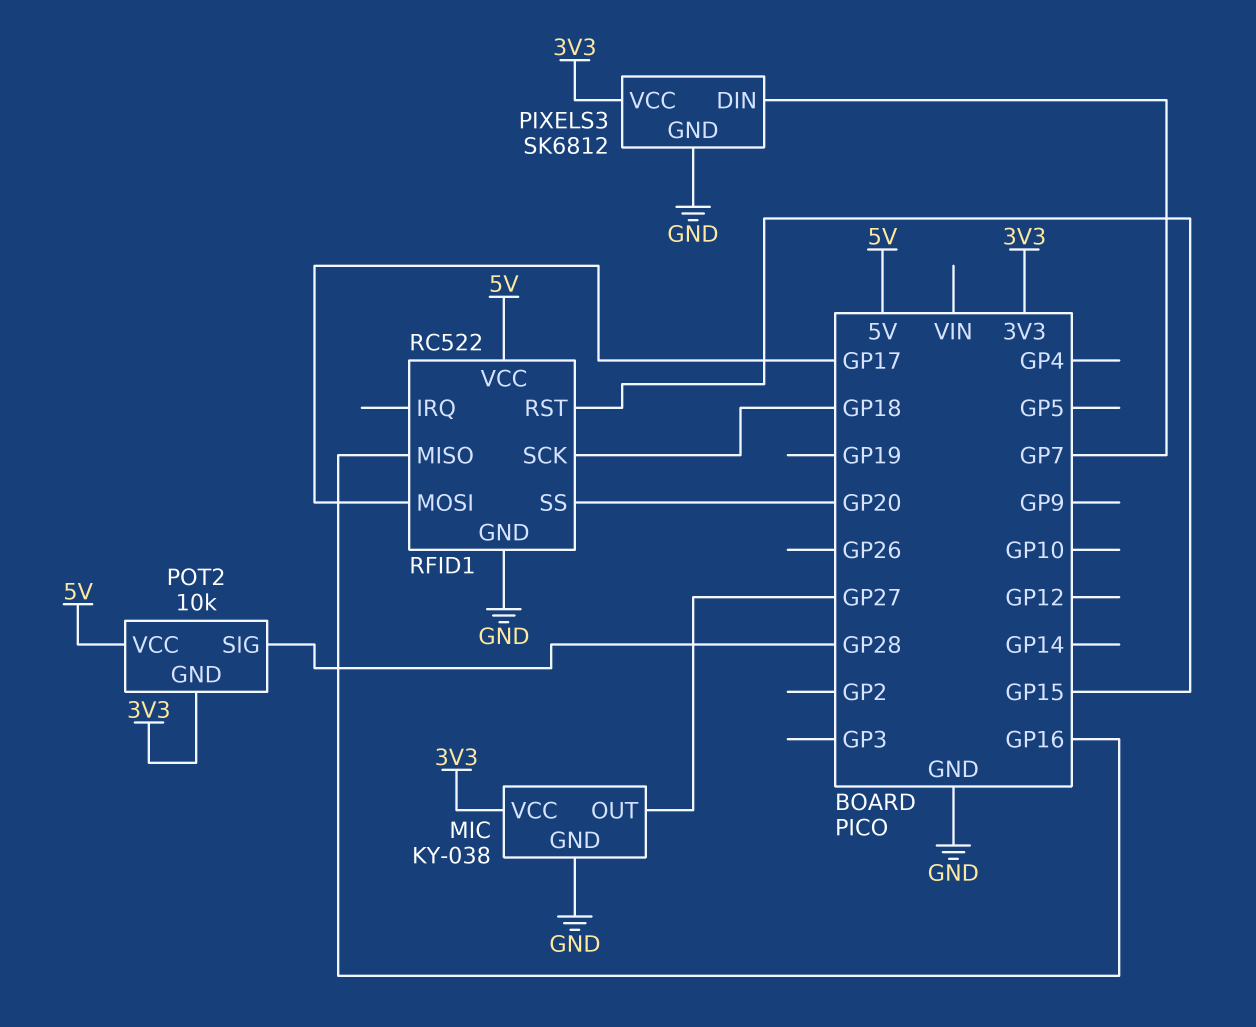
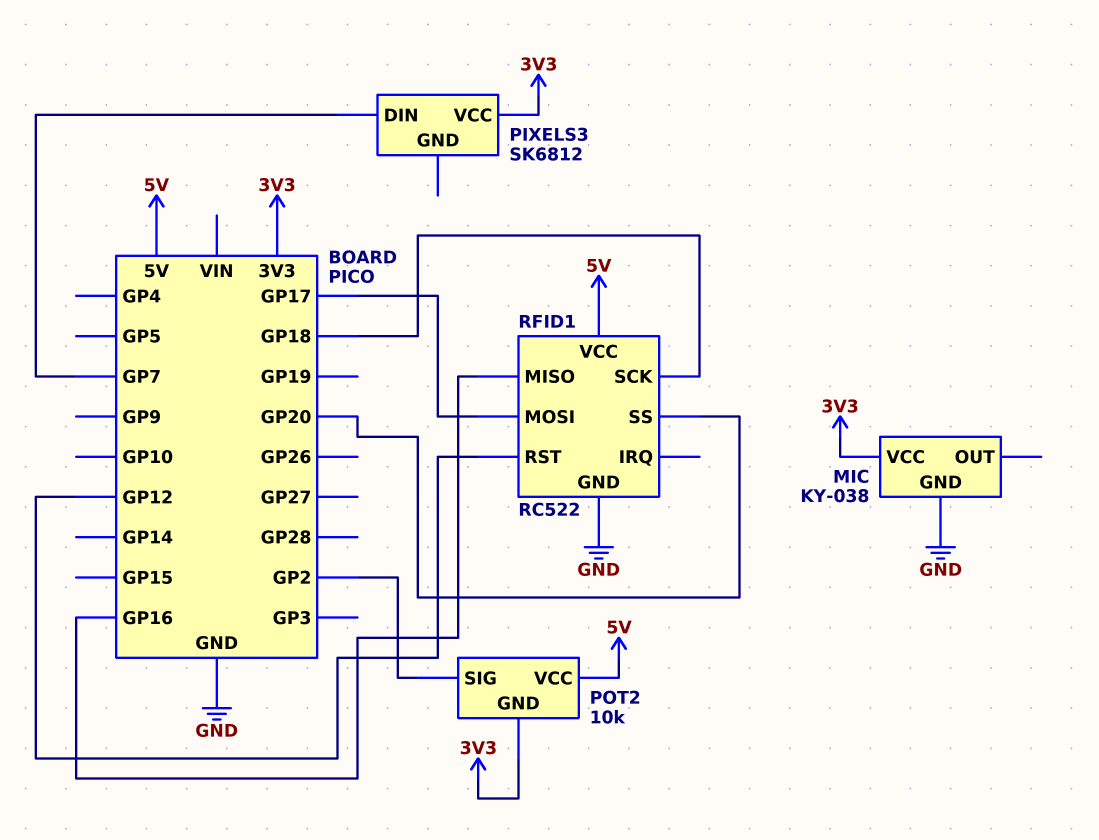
MIC pin OUT: GP27 -> none
PIXELS3 pin GND: GND -> none
POT2 pin SIG: GP28 -> GP2
RFID1 pin RST: GP15 -> GP12

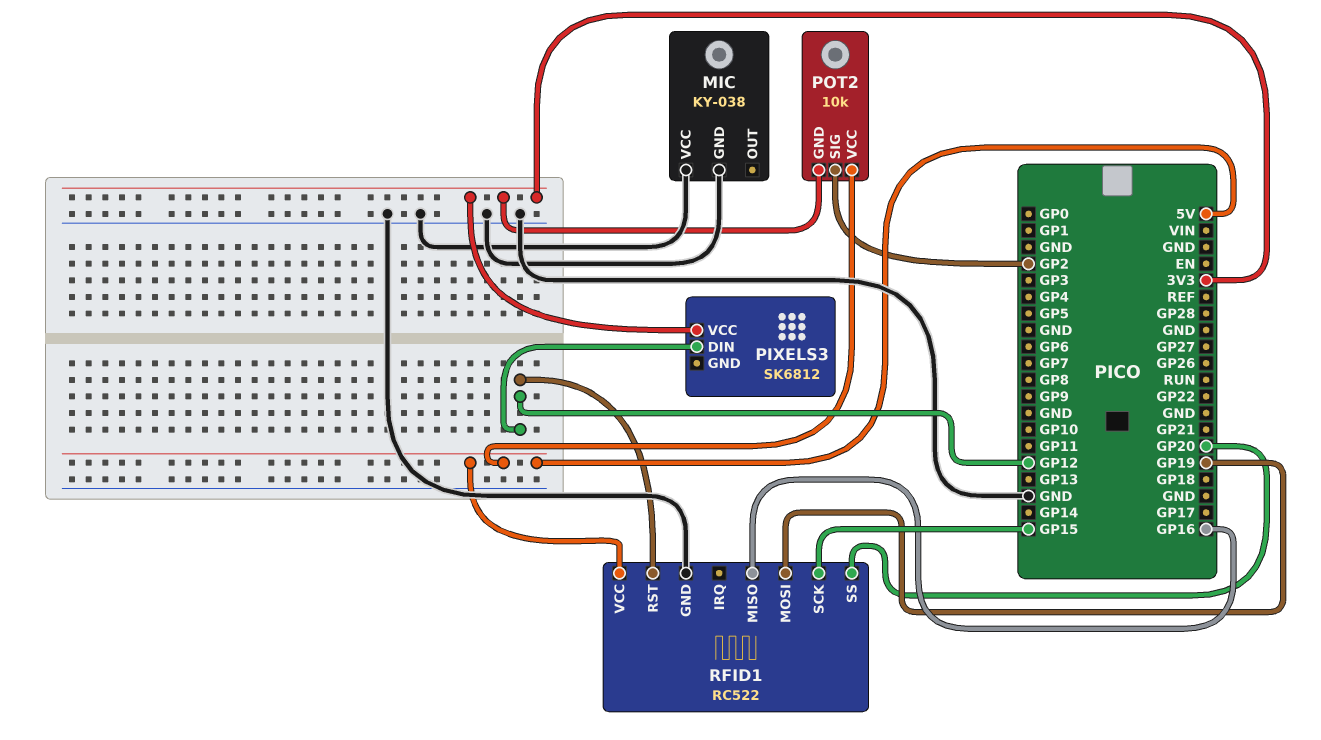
MIC pin VCC: 3V3 -> GND
PIXELS3 pin DIN: GP7 -> GP12
RFID1 pin MOSI: GP17 -> GP19
RFID1 pin SCK: GP18 -> GP15

